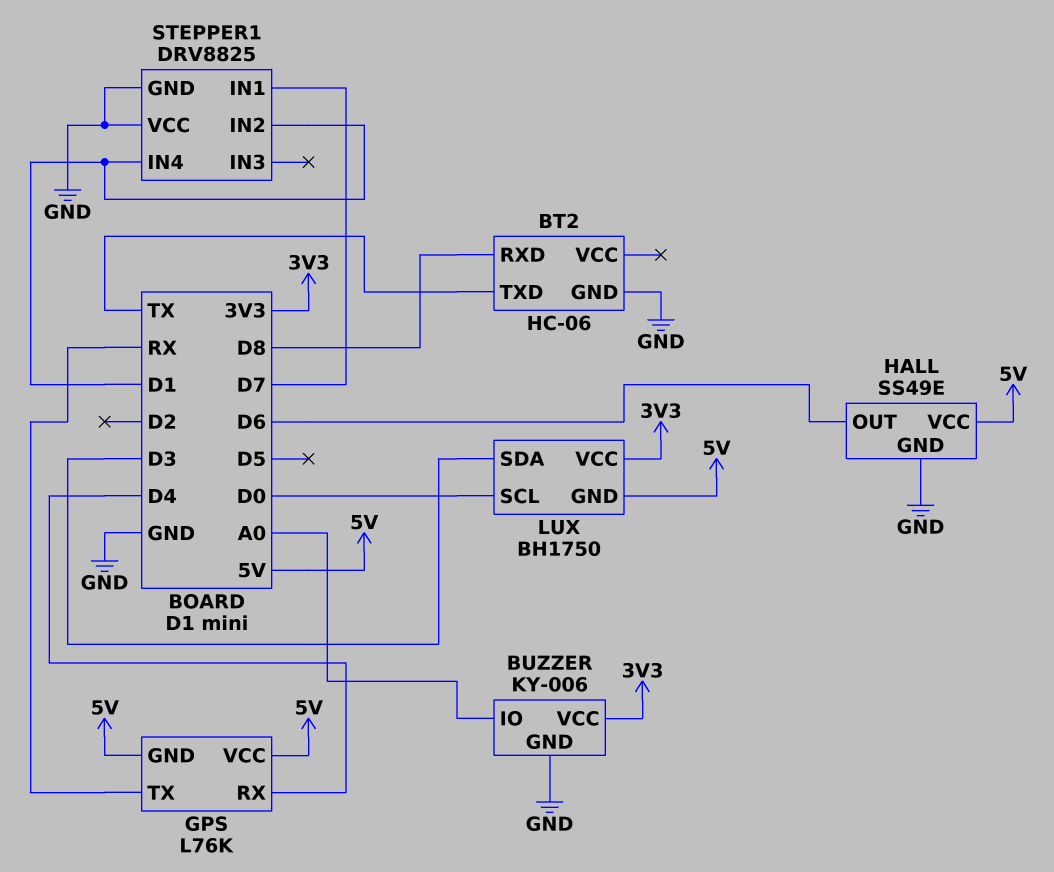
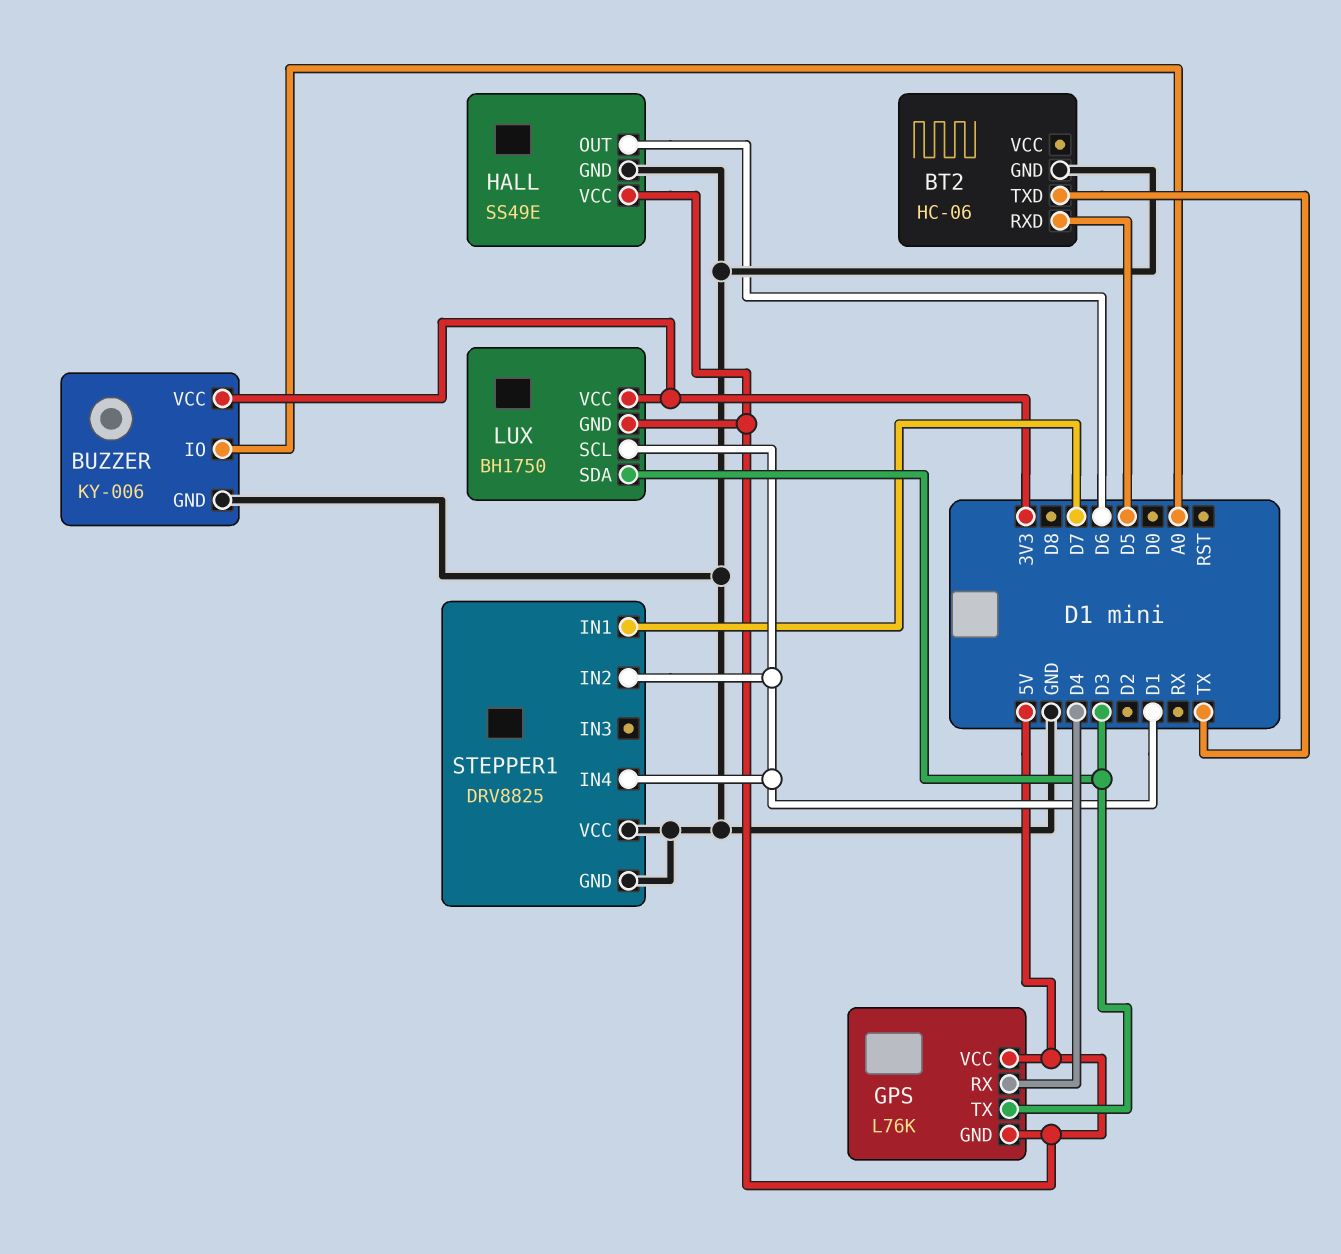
BT2 pin RXD: D8 -> D5
GPS pin TX: RX -> D3
LUX pin SCL: D0 -> D1

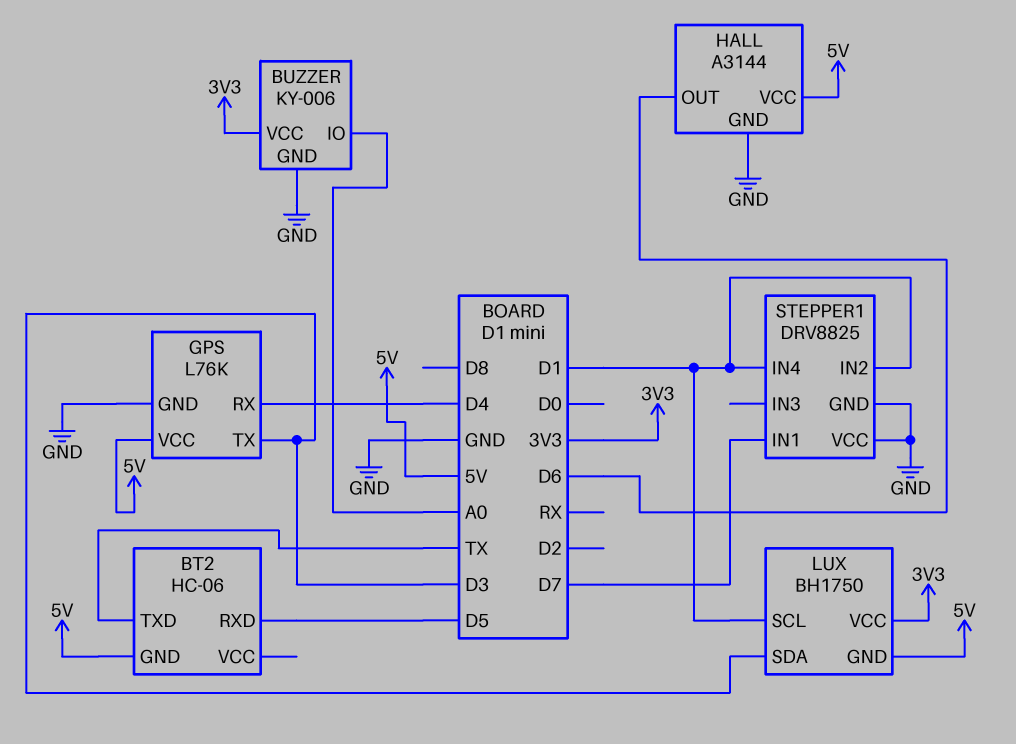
BT2 pin GND: GND -> 5V
GPS pin GND: 5V -> GND
HALL: SS49E -> A3144

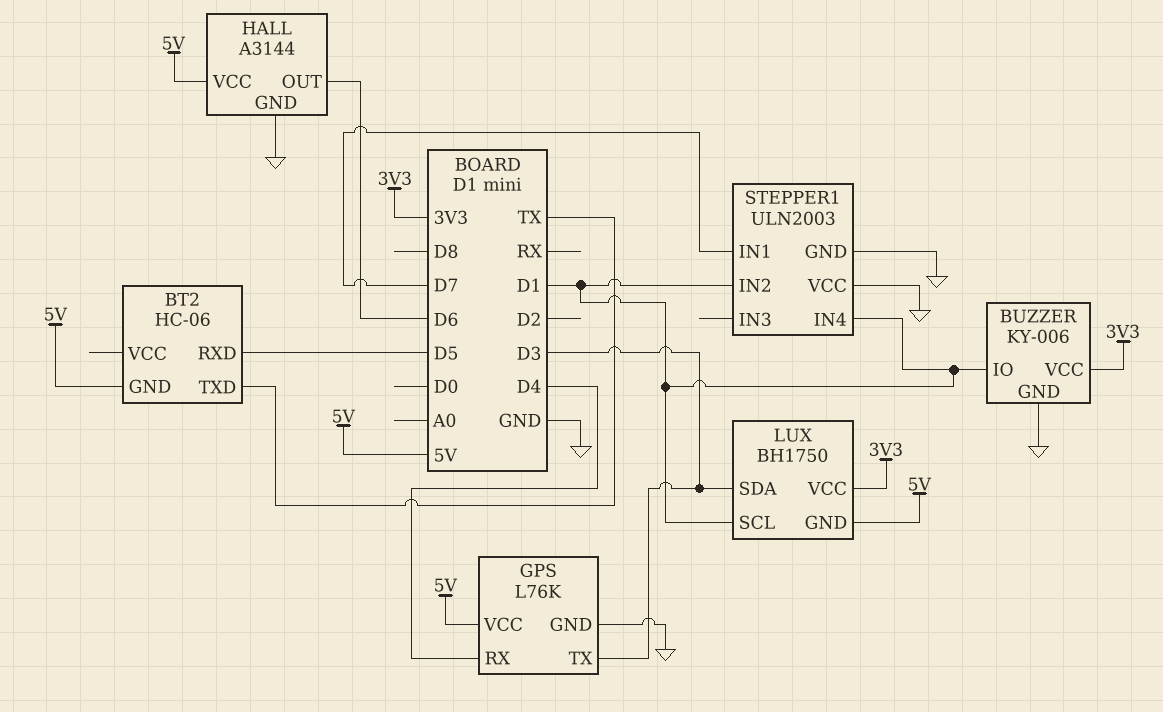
BUZZER pin IO: A0 -> D1
STEPPER1: DRV8825 -> ULN2003

